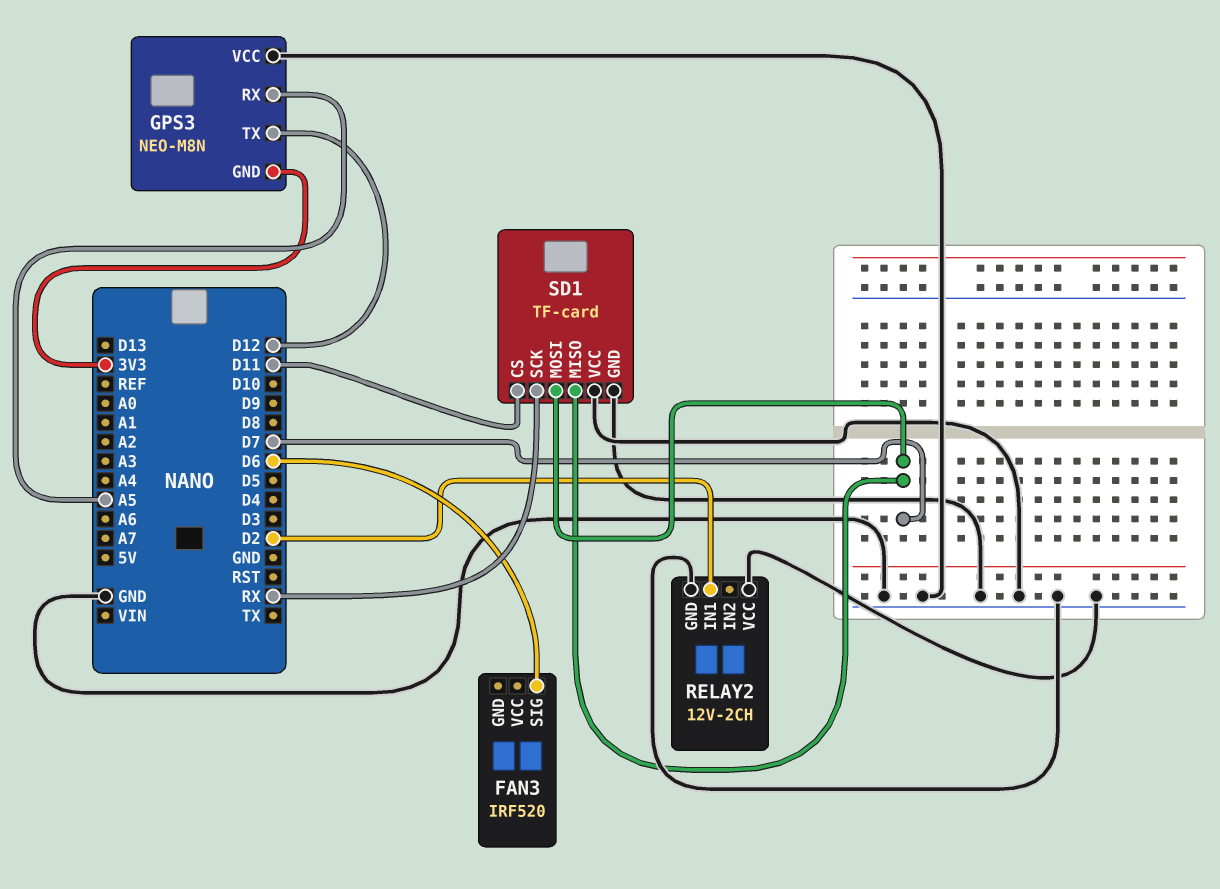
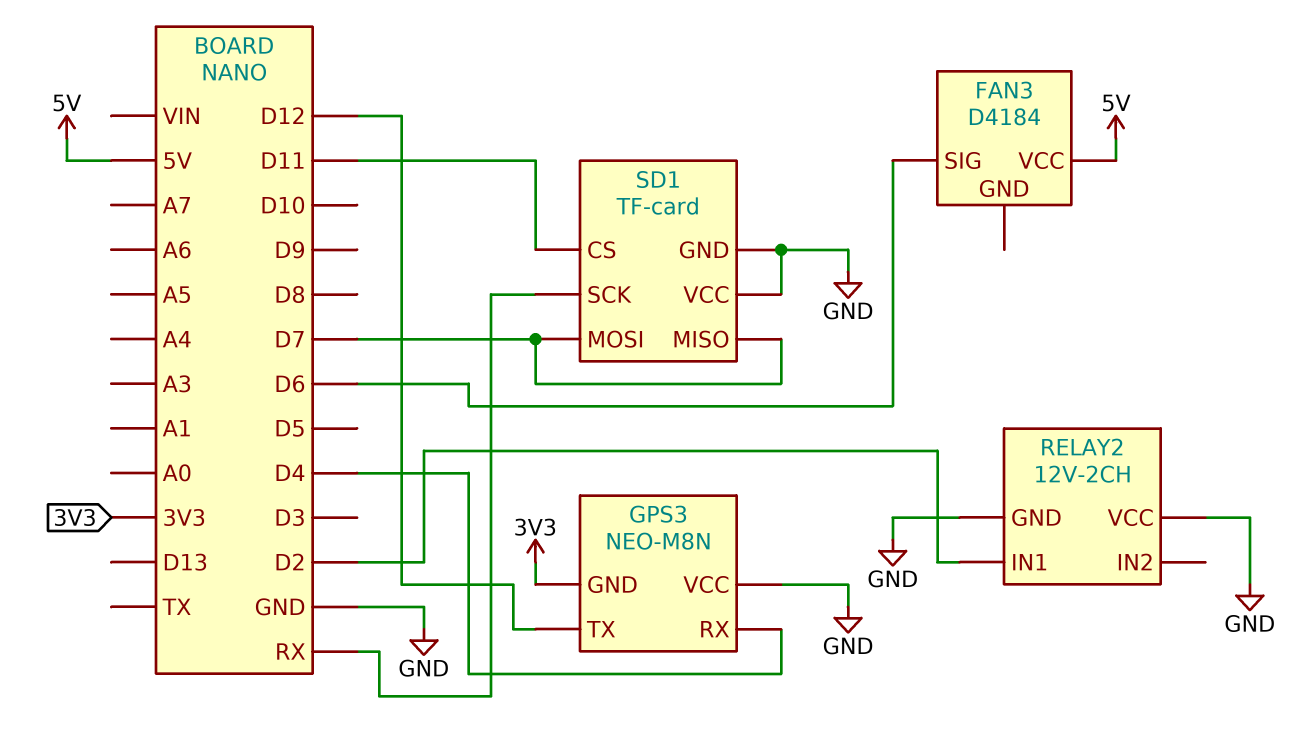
FAN3: IRF520 -> D4184
FAN3 pin VCC: none -> 5V
GPS3 pin RX: A5 -> D4

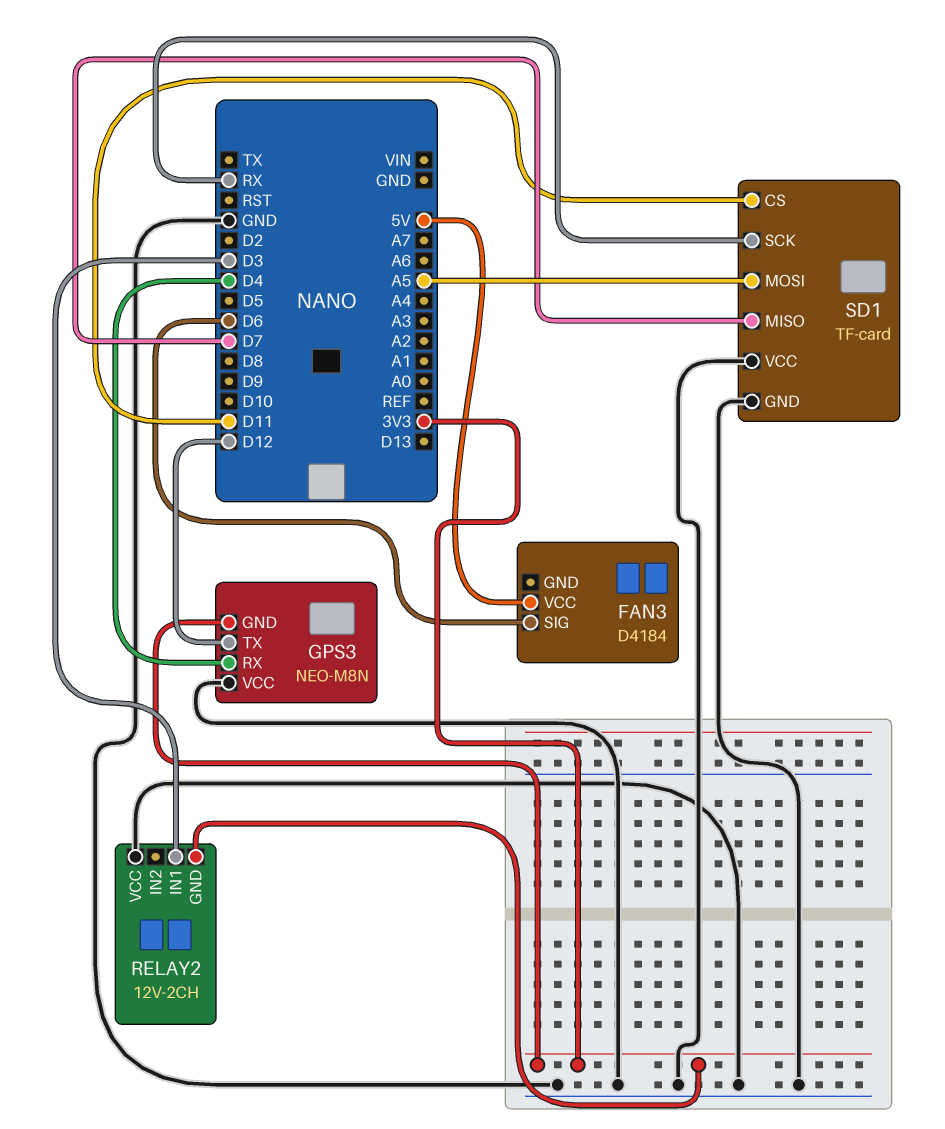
RELAY2 pin GND: GND -> 3V3
RELAY2 pin IN1: D2 -> D3
SD1 pin MOSI: D7 -> A5

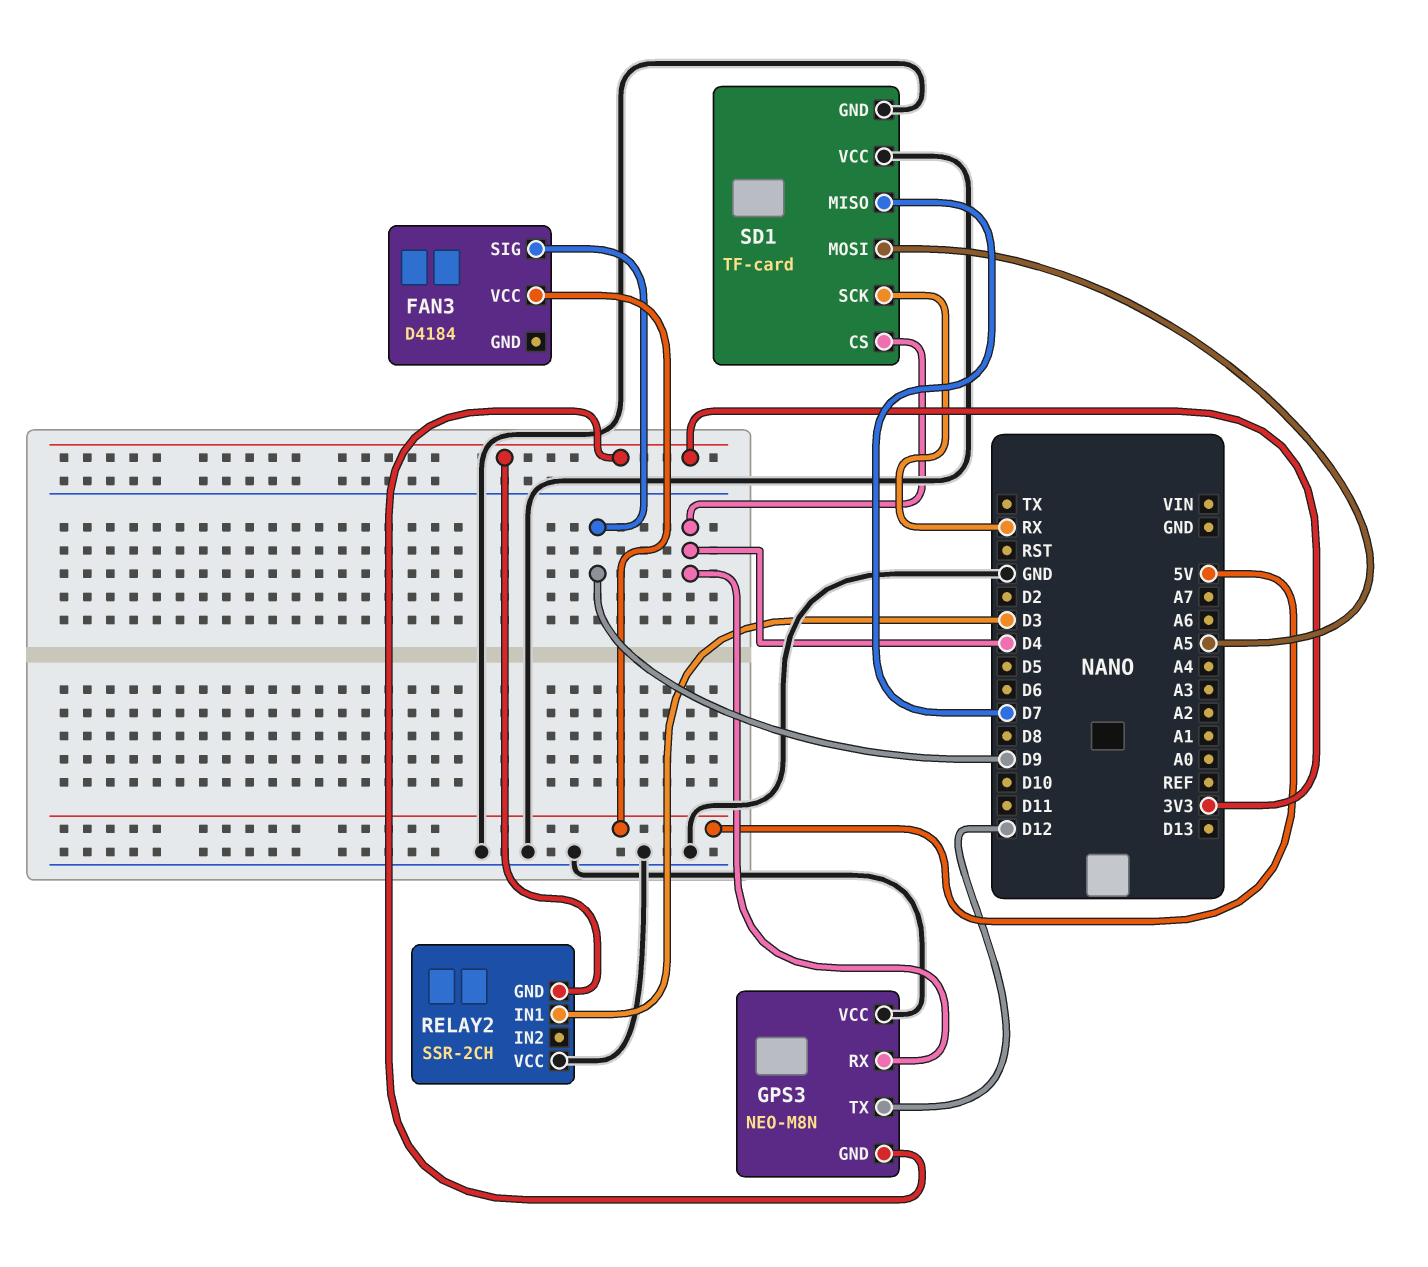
FAN3 pin SIG: D6 -> D9
RELAY2: 12V-2CH -> SSR-2CH
SD1 pin CS: D11 -> D4

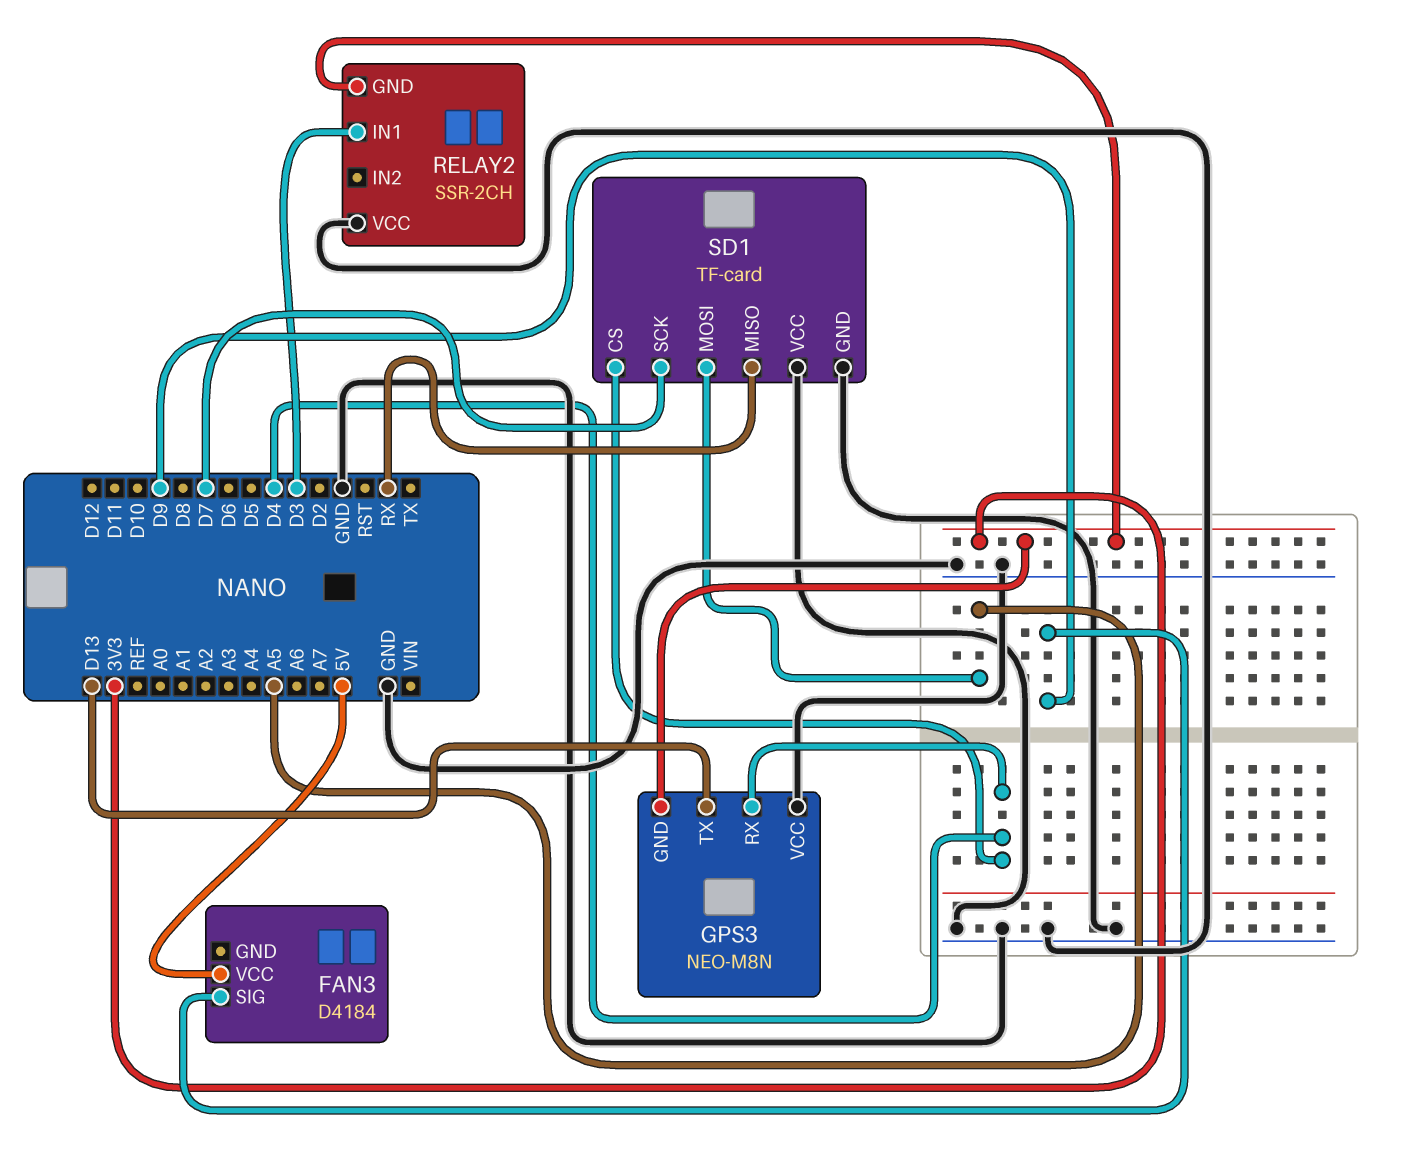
GPS3 pin TX: D12 -> D13
SD1 pin MISO: D7 -> RX
SD1 pin SCK: RX -> D7

